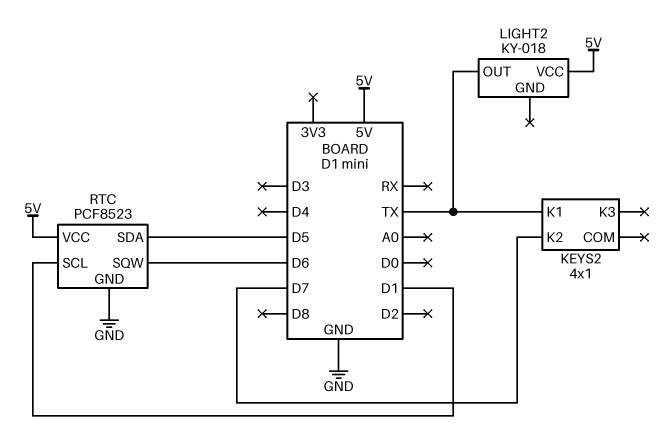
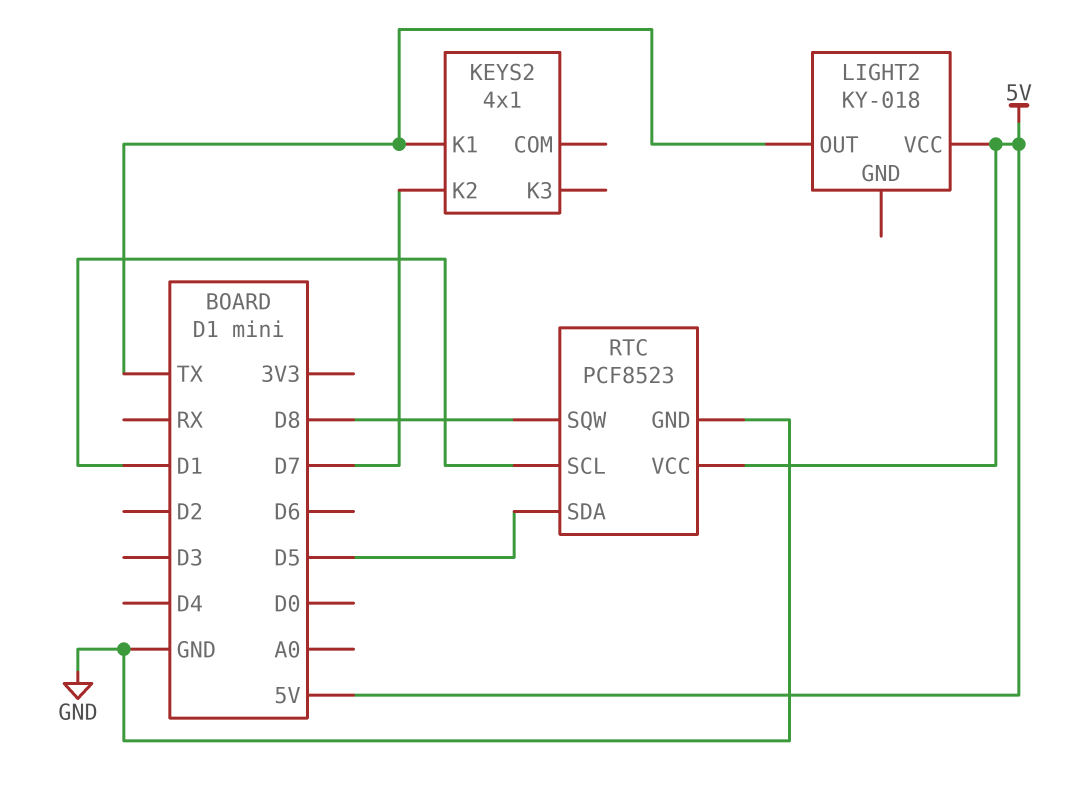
RTC pin SQW: D6 -> D8

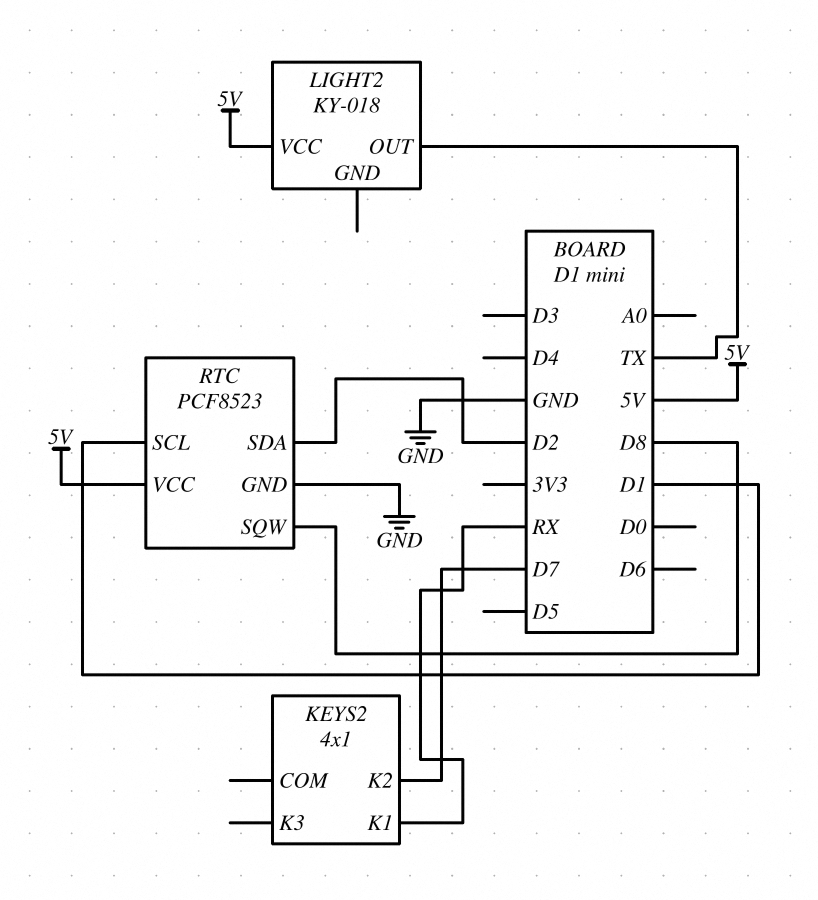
KEYS2 pin K1: TX -> RX
RTC pin SDA: D5 -> D2

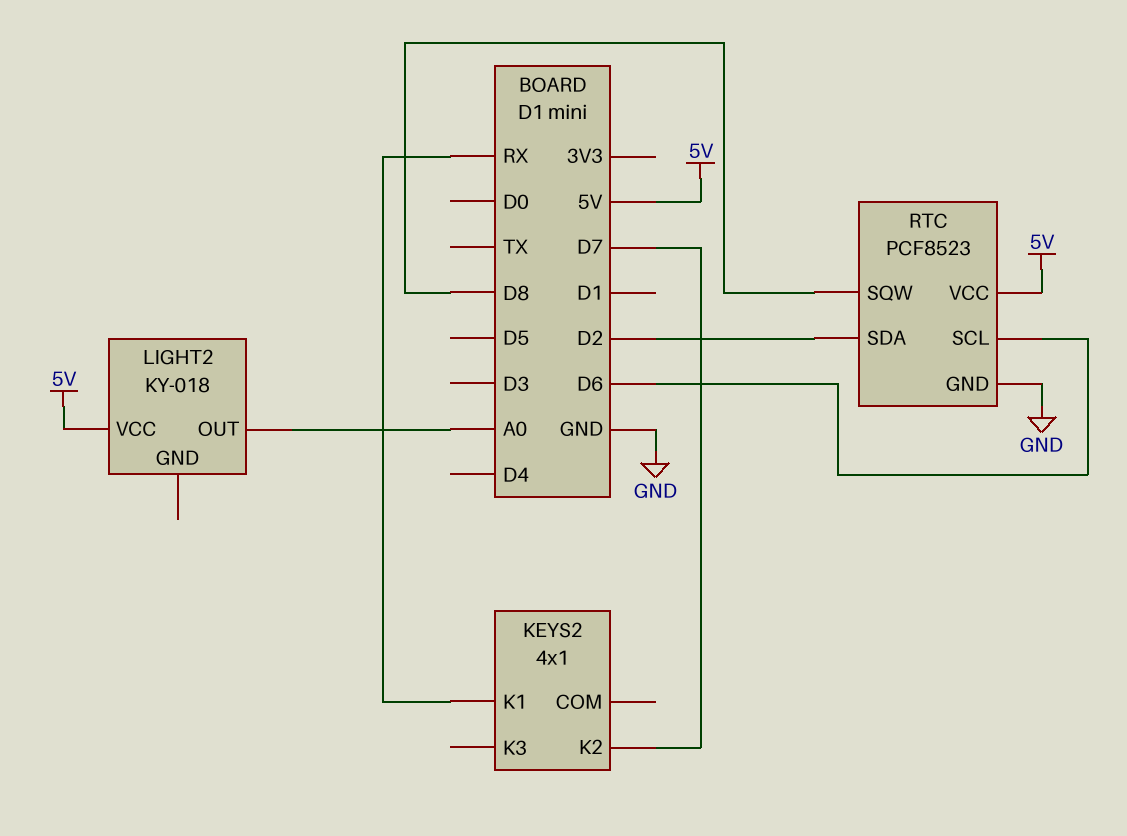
LIGHT2 pin OUT: TX -> A0
RTC pin SCL: D1 -> D6

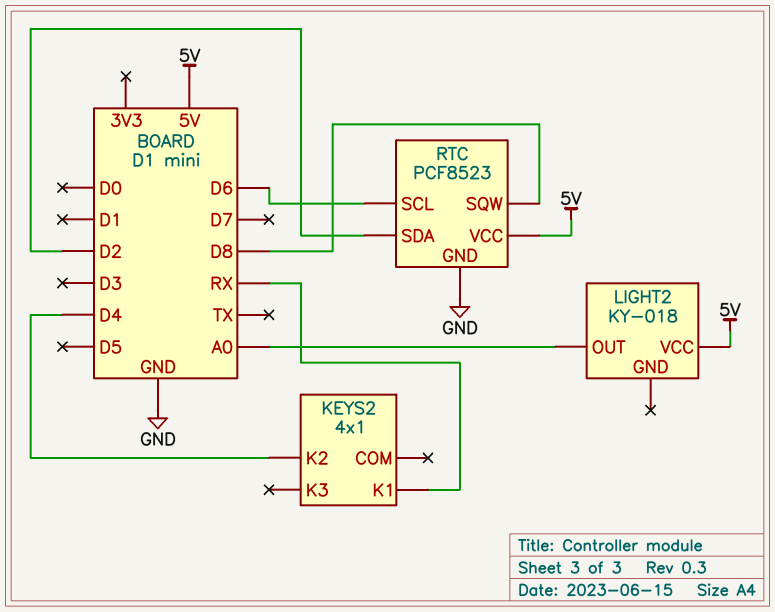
KEYS2 pin K2: D7 -> D4

